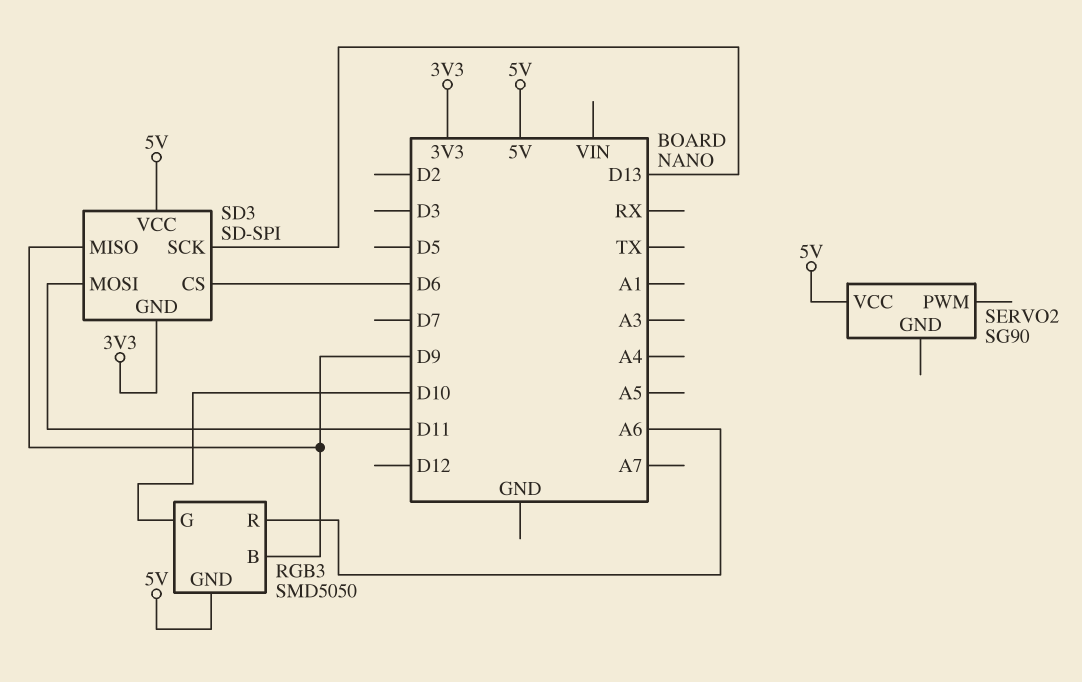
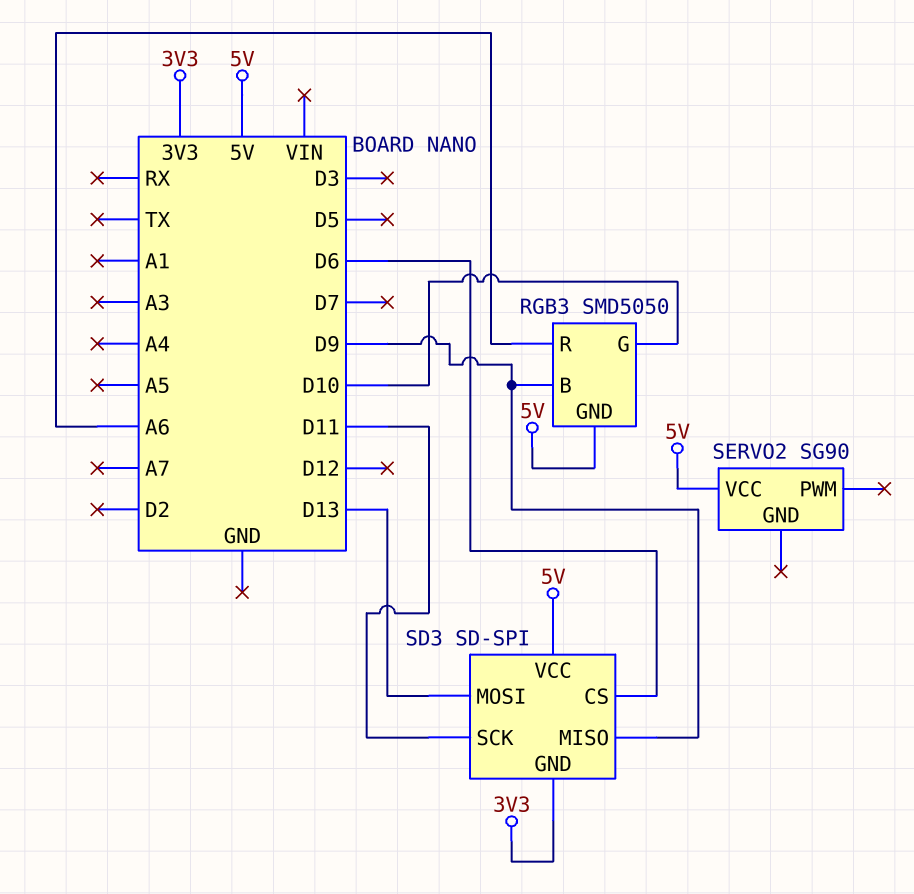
SD3 pin MOSI: D11 -> D13
SD3 pin SCK: D13 -> D11

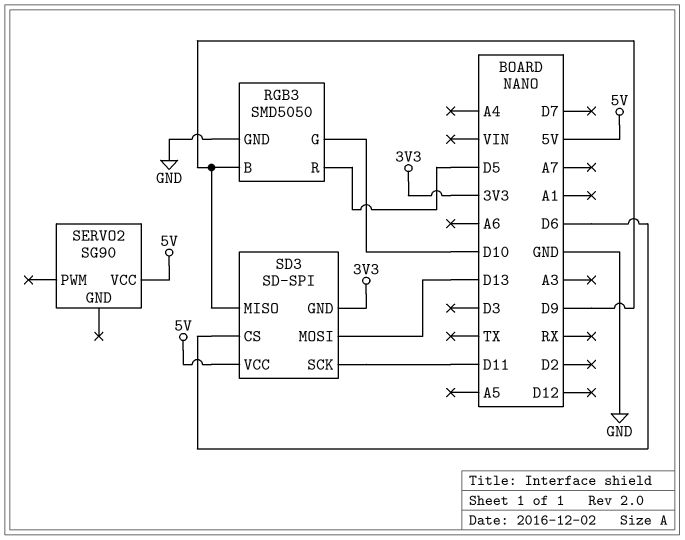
RGB3 pin GND: 5V -> GND
RGB3 pin R: A6 -> D5

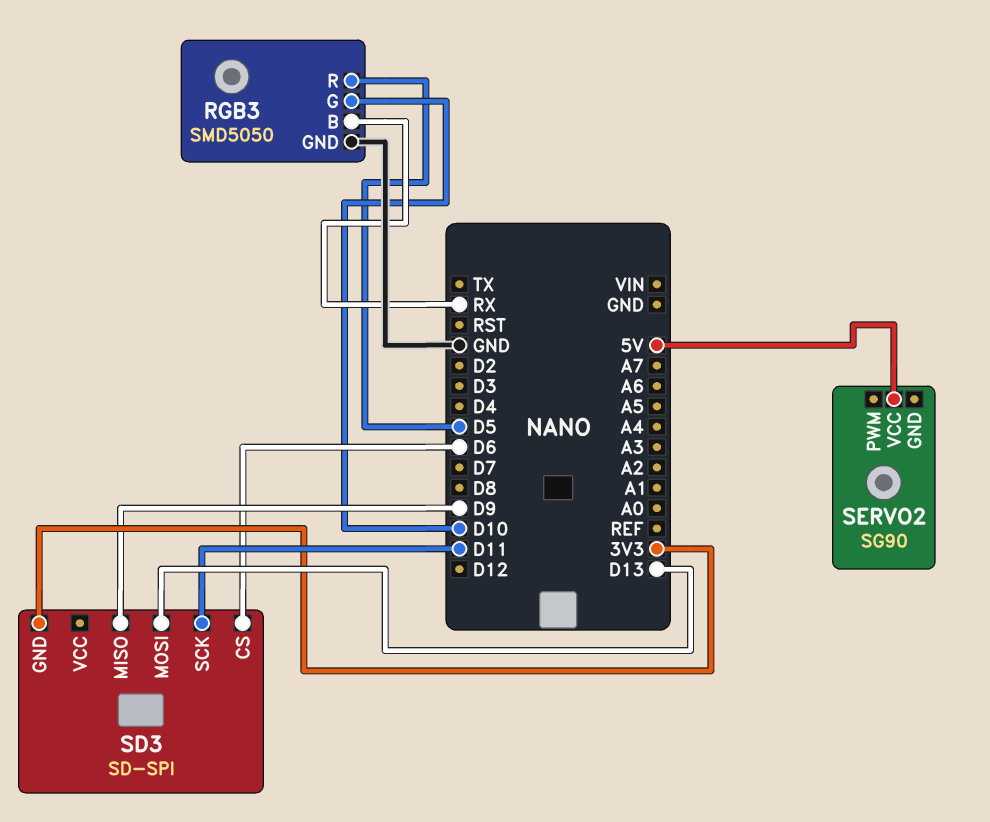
RGB3 pin B: D9 -> RX
SD3 pin VCC: 5V -> none

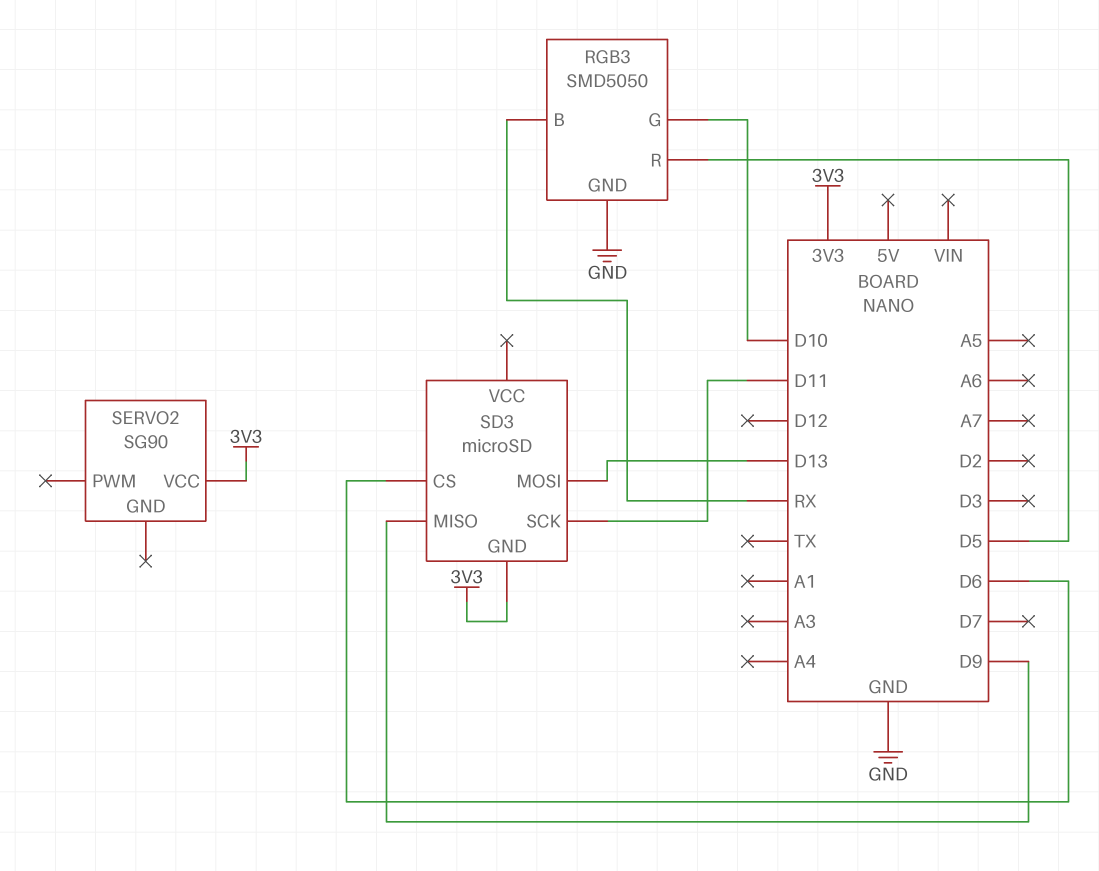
SD3: SD-SPI -> microSD
SERVO2 pin VCC: 5V -> 3V3

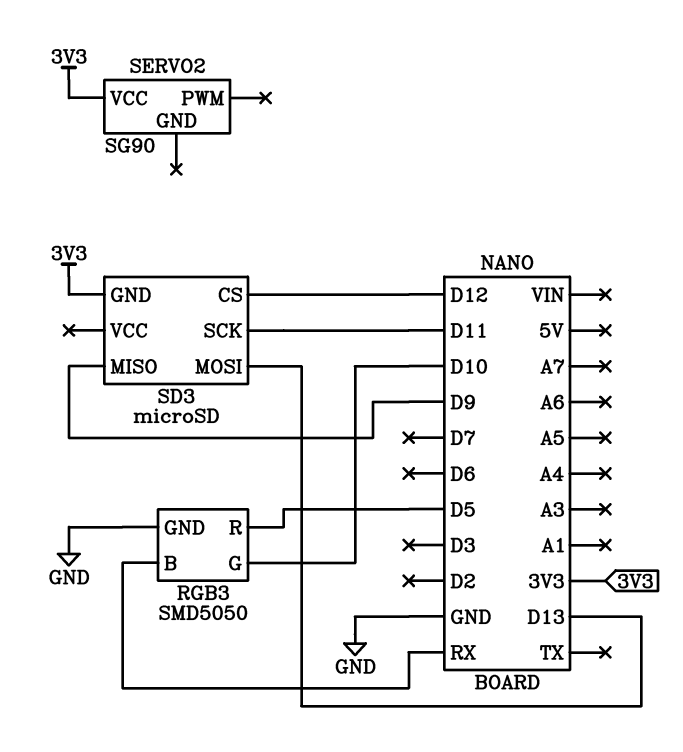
SD3 pin CS: D6 -> D12

